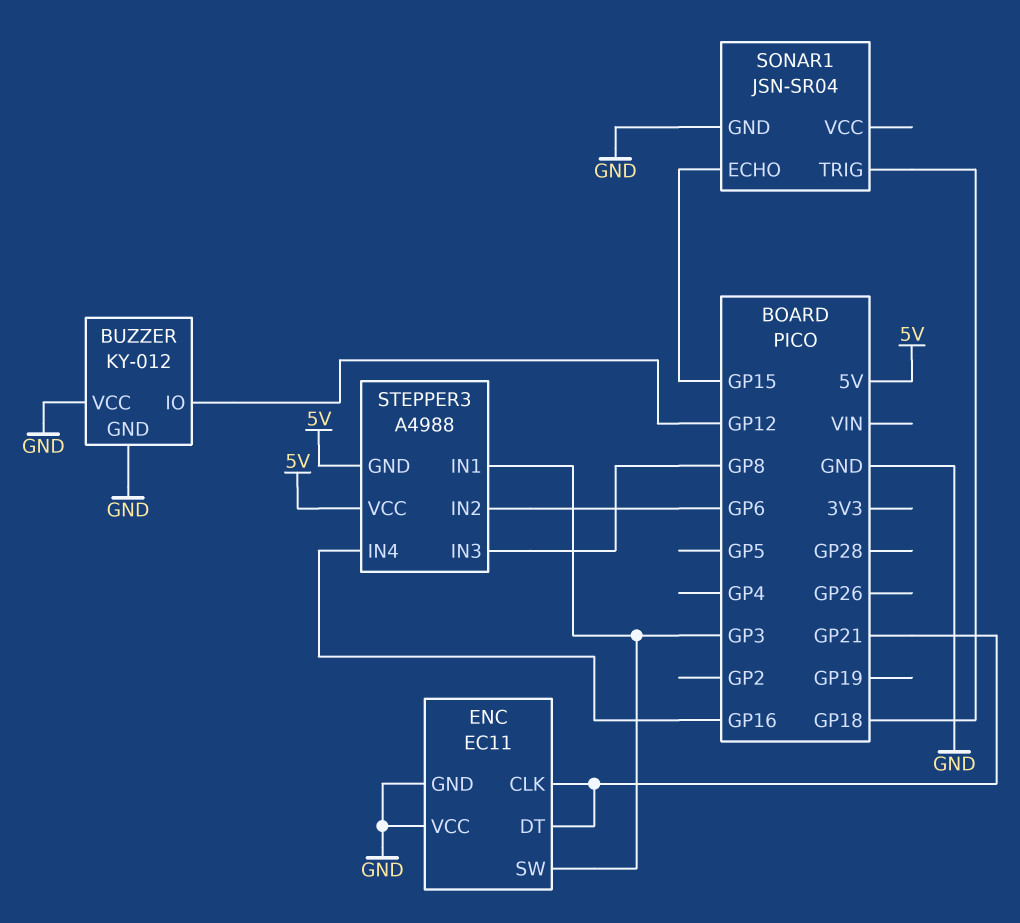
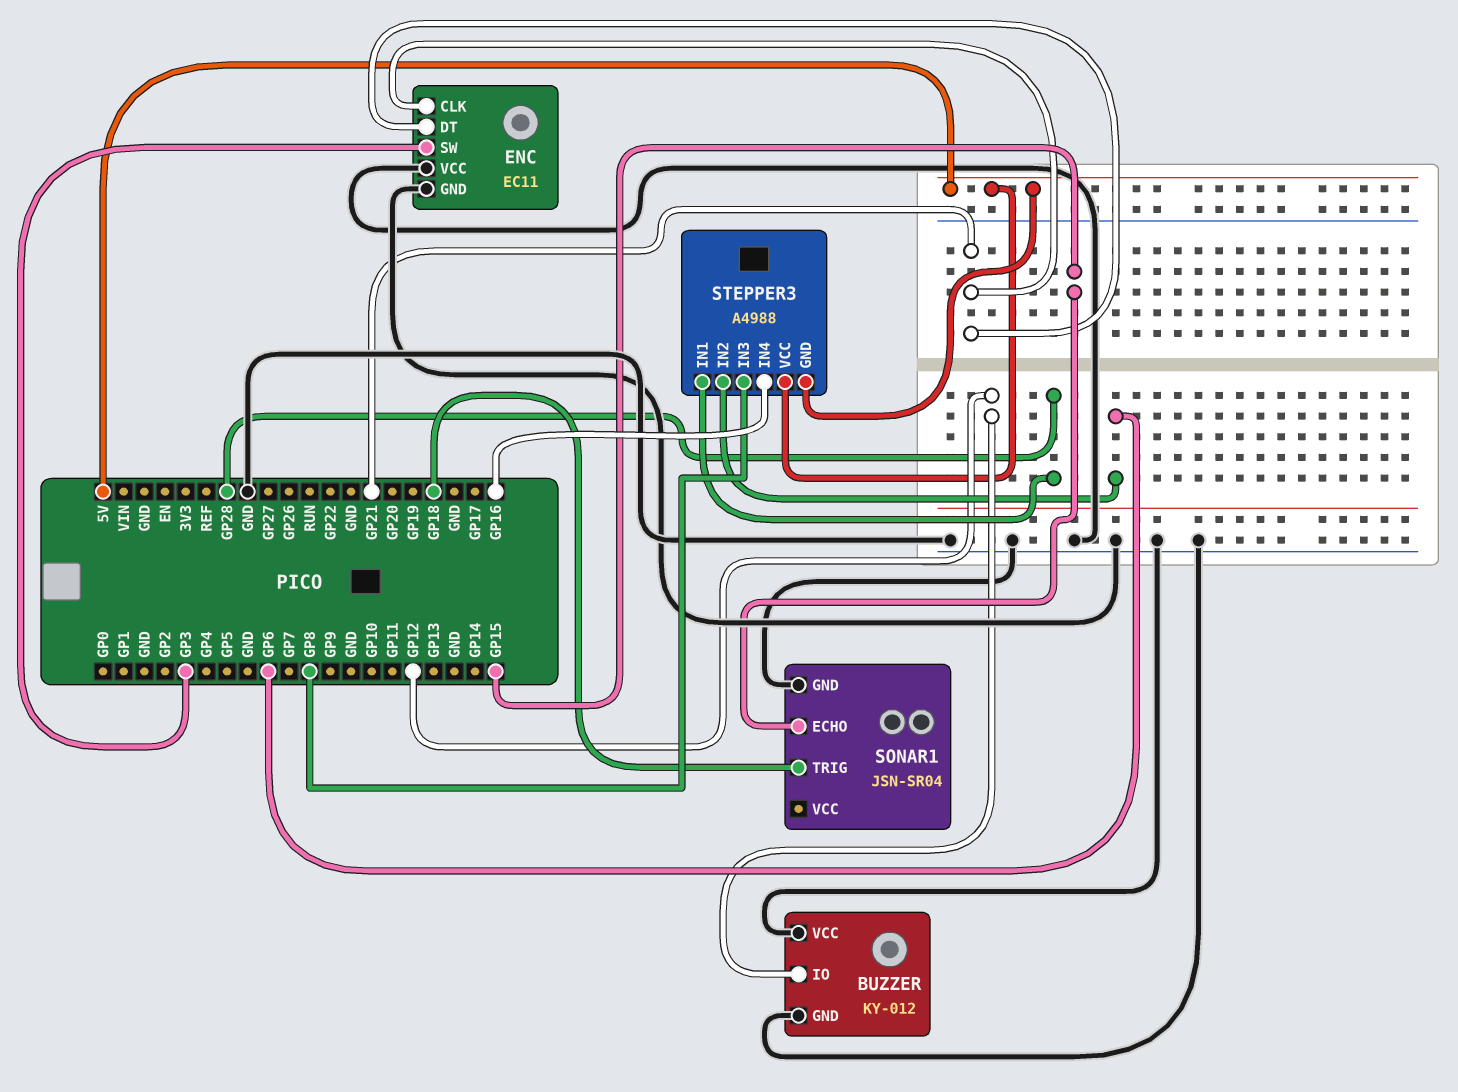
STEPPER3 pin IN1: GP3 -> GP28

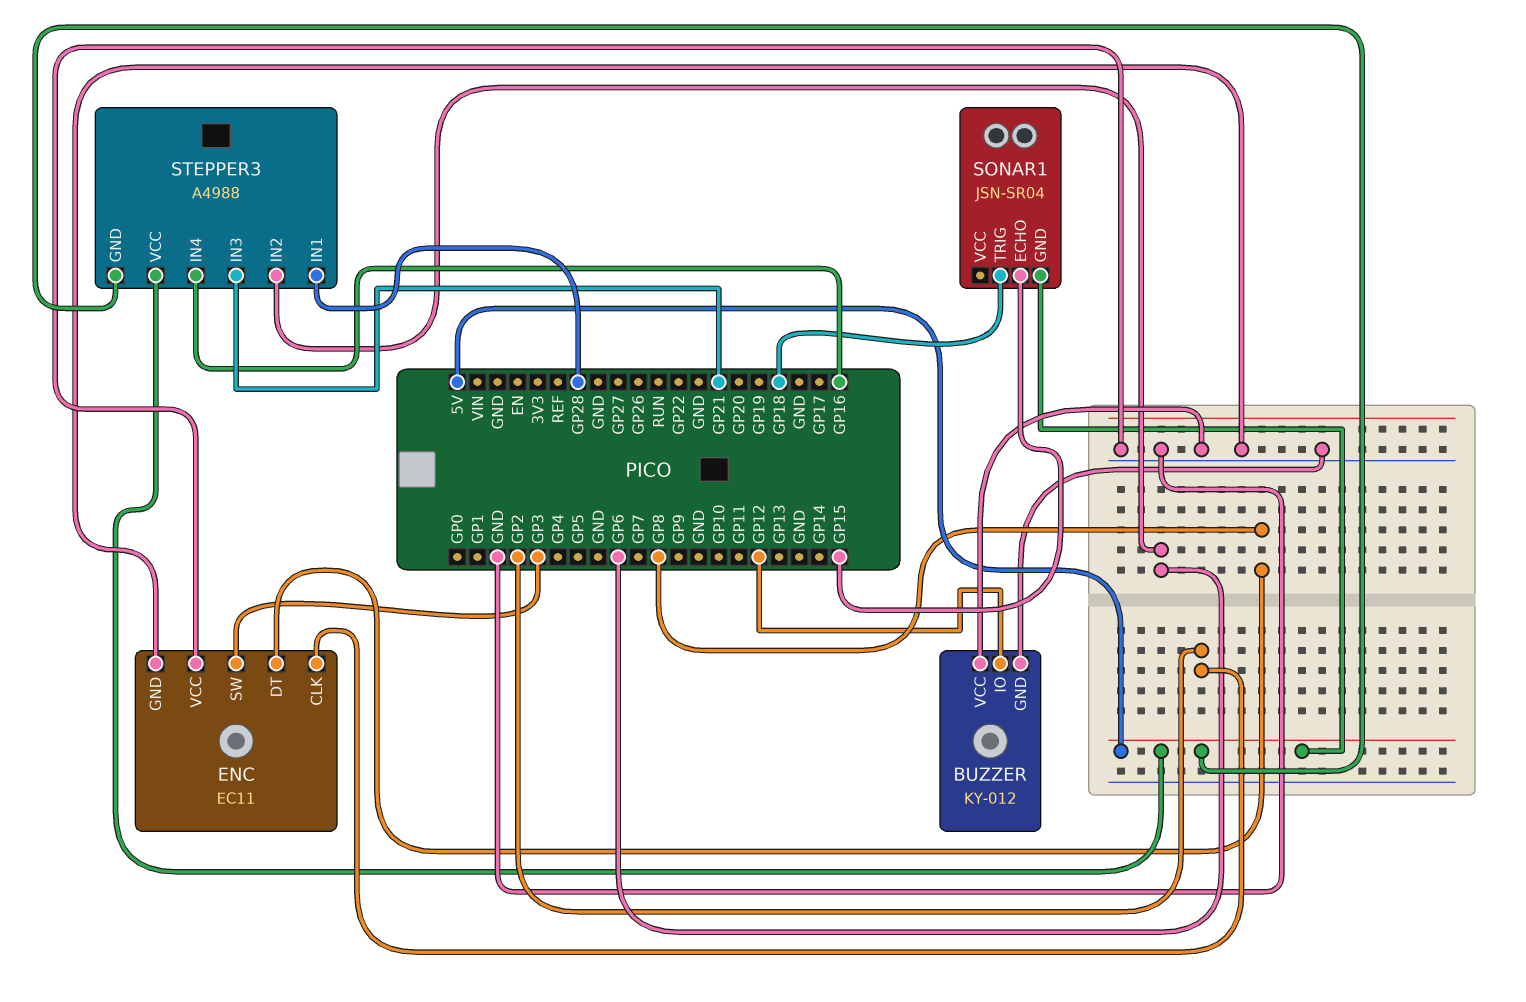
ENC pin CLK: GP21 -> GP2
ENC pin DT: GP21 -> GP8
SONAR1 pin GND: GND -> 5V
STEPPER3 pin IN3: GP8 -> GP21

